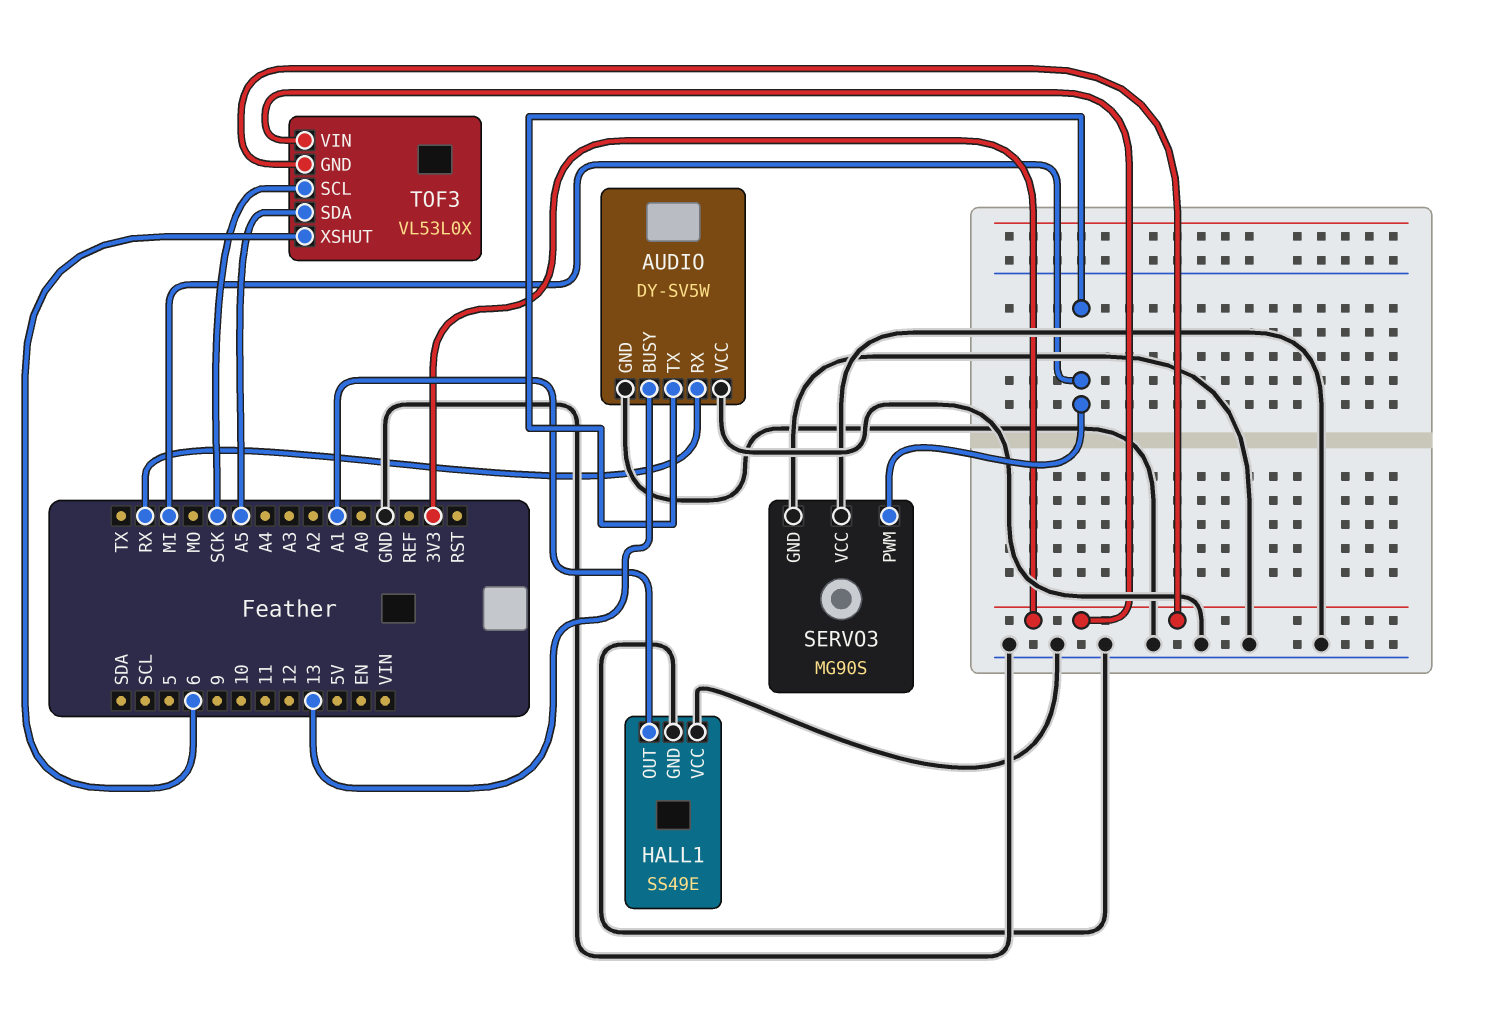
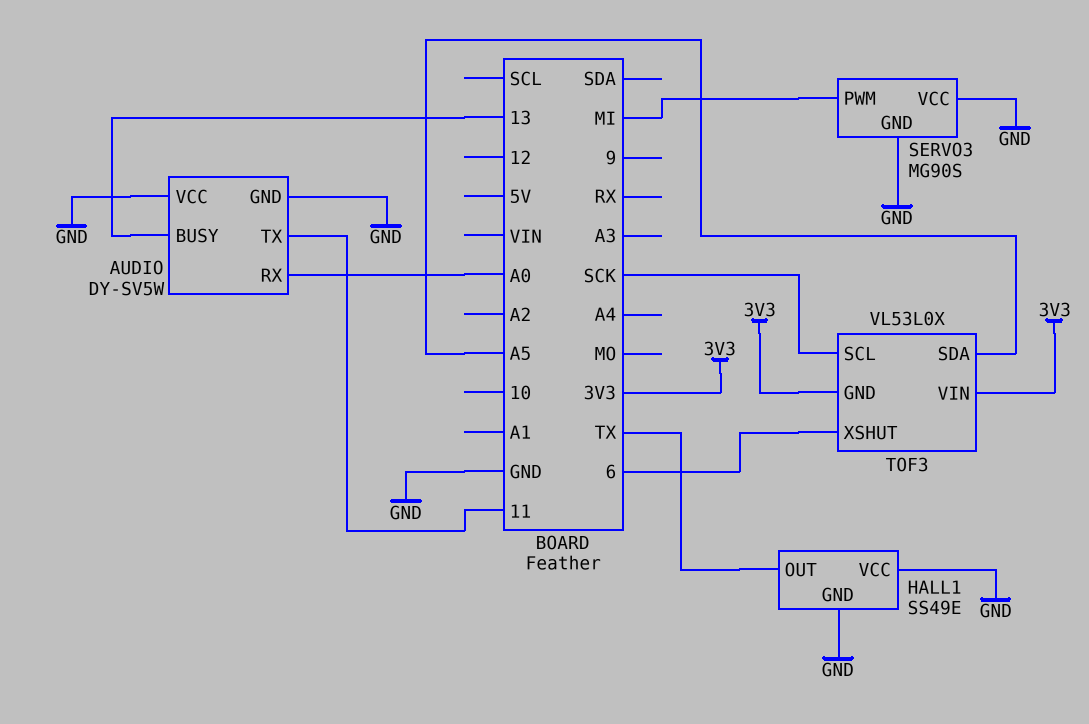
AUDIO pin RX: RX -> A0
AUDIO pin TX: MI -> 11
HALL1 pin OUT: A1 -> TX

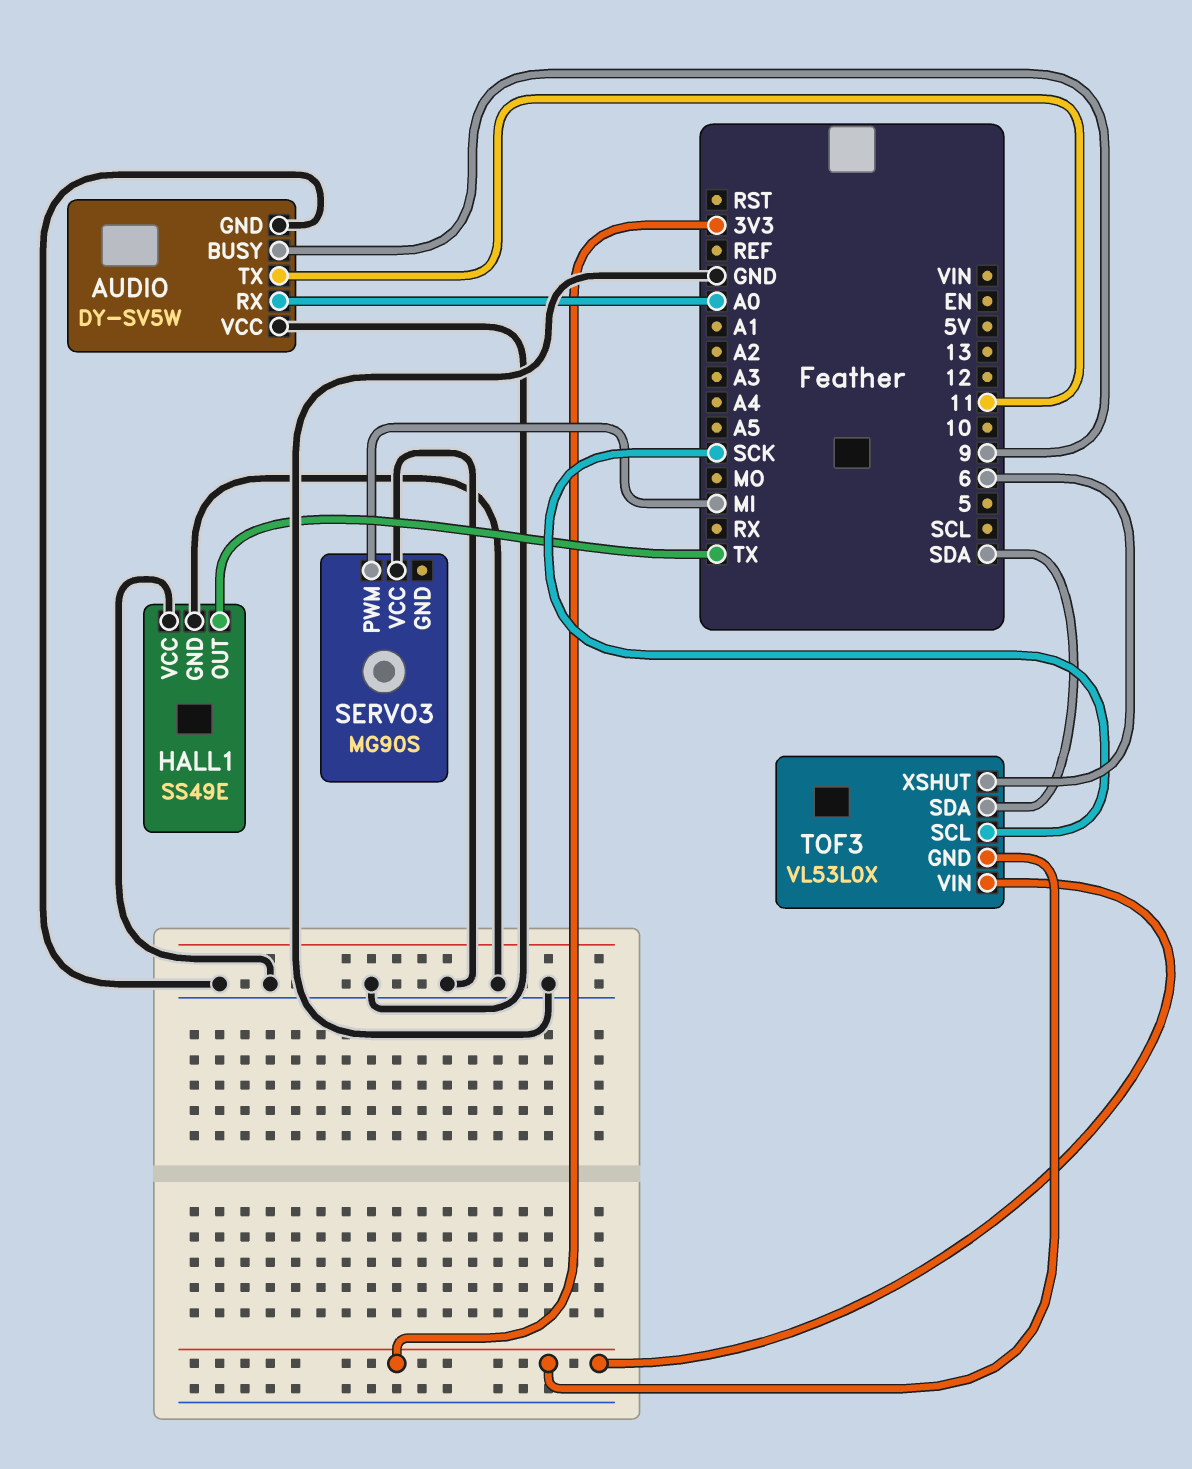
AUDIO pin BUSY: 13 -> 9
SERVO3 pin GND: GND -> none
TOF3 pin SDA: A5 -> SDA

